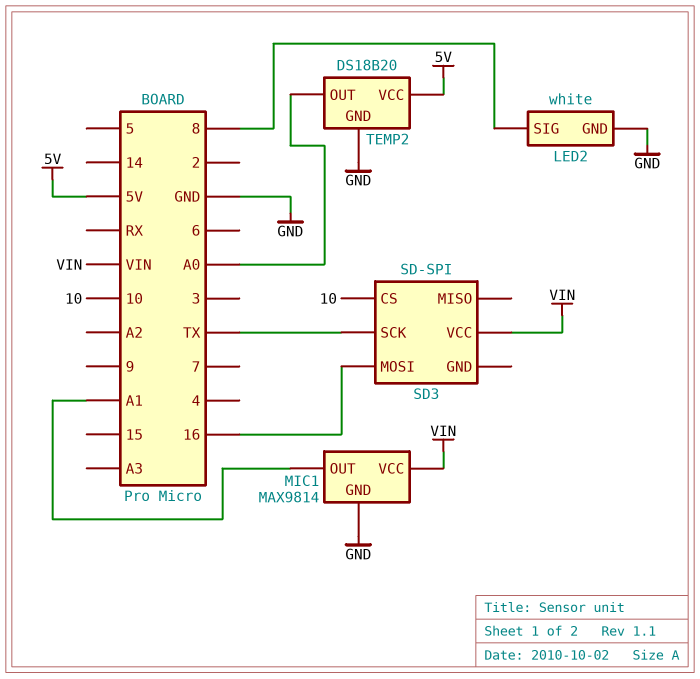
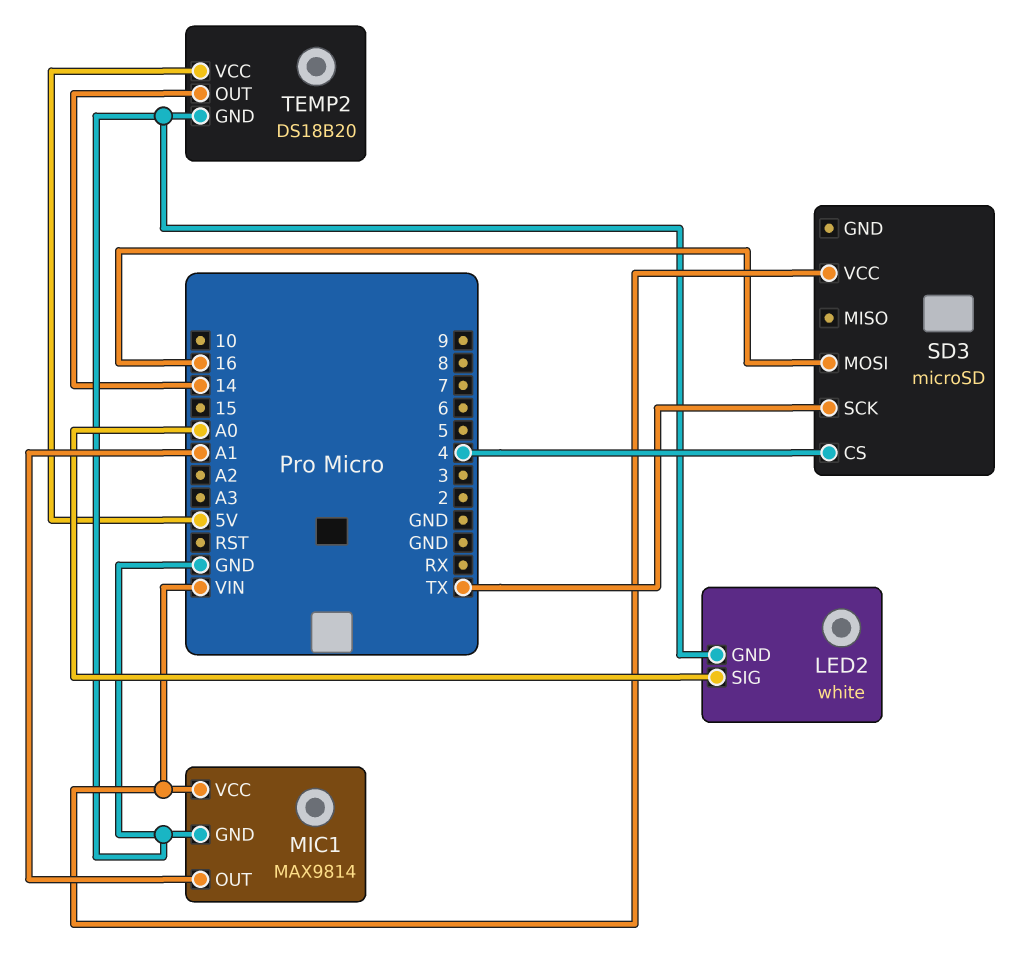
LED2 pin SIG: 8 -> A0
SD3: SD-SPI -> microSD
SD3 pin CS: 10 -> 4
TEMP2 pin OUT: A0 -> 14

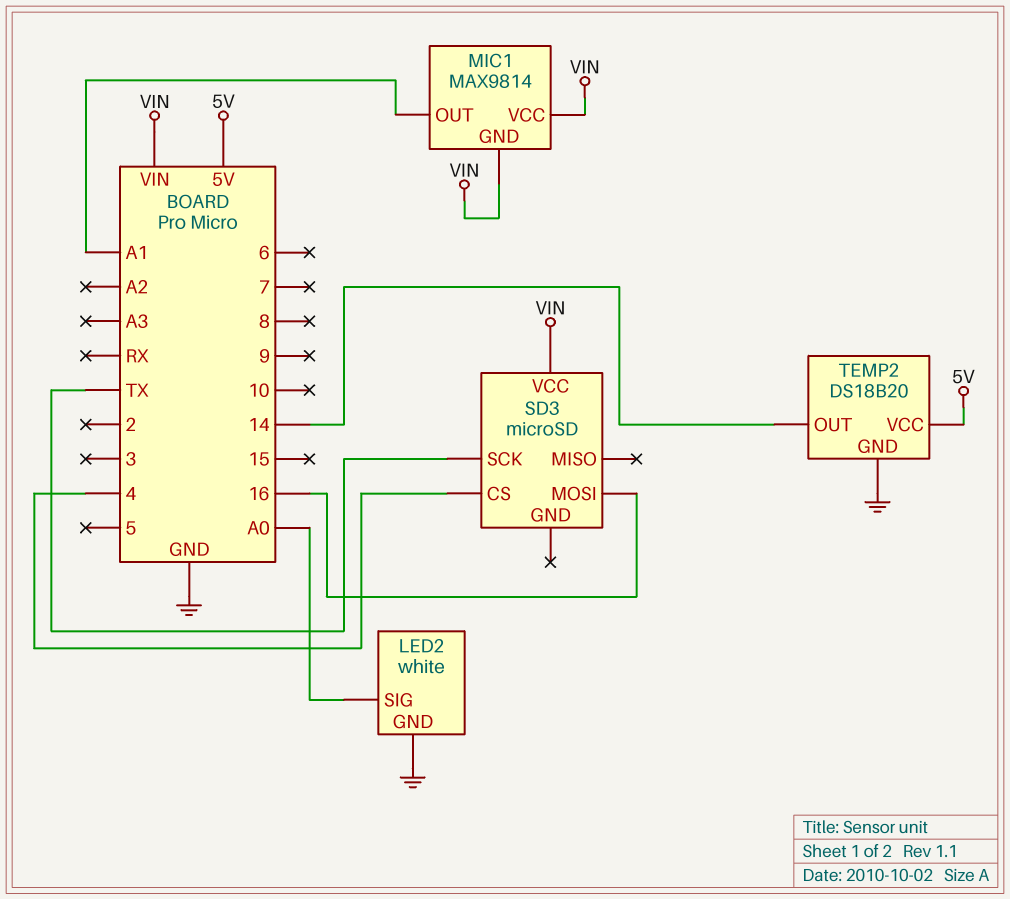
MIC1 pin GND: GND -> VIN

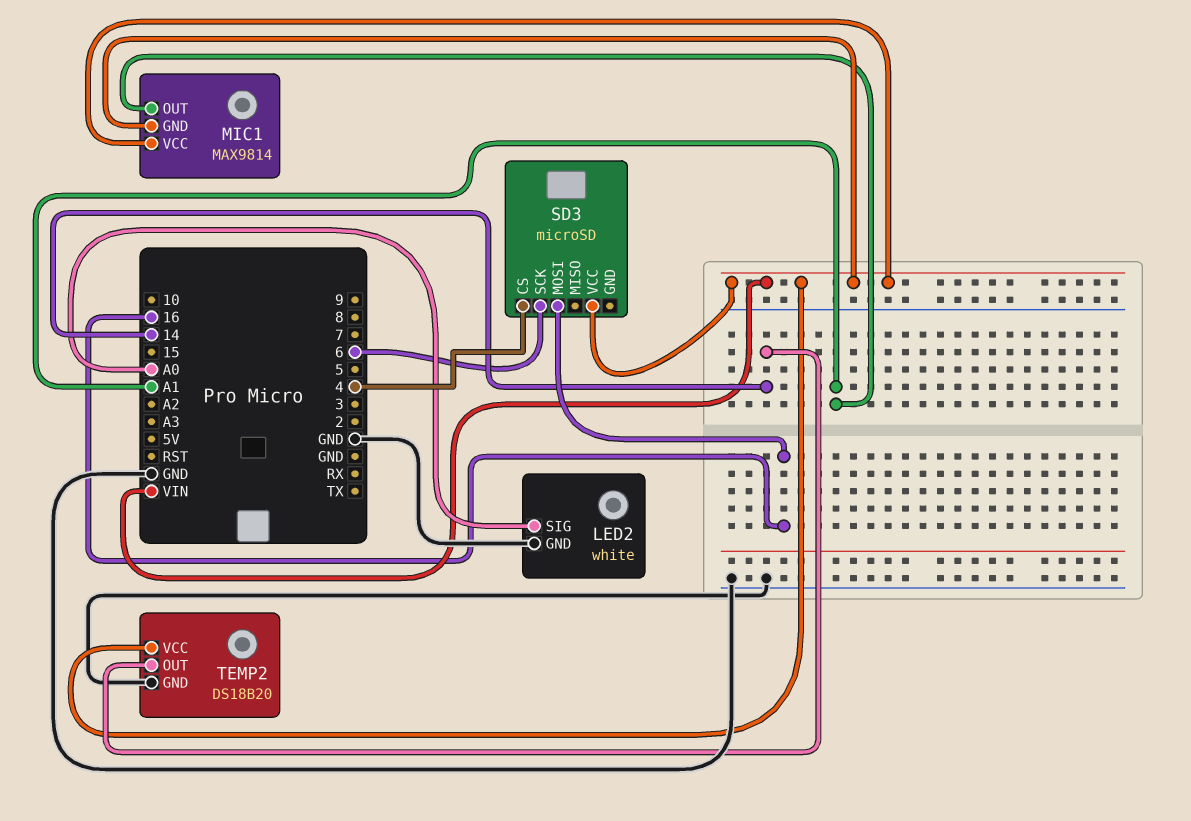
SD3 pin SCK: TX -> 6
TEMP2 pin VCC: 5V -> VIN

